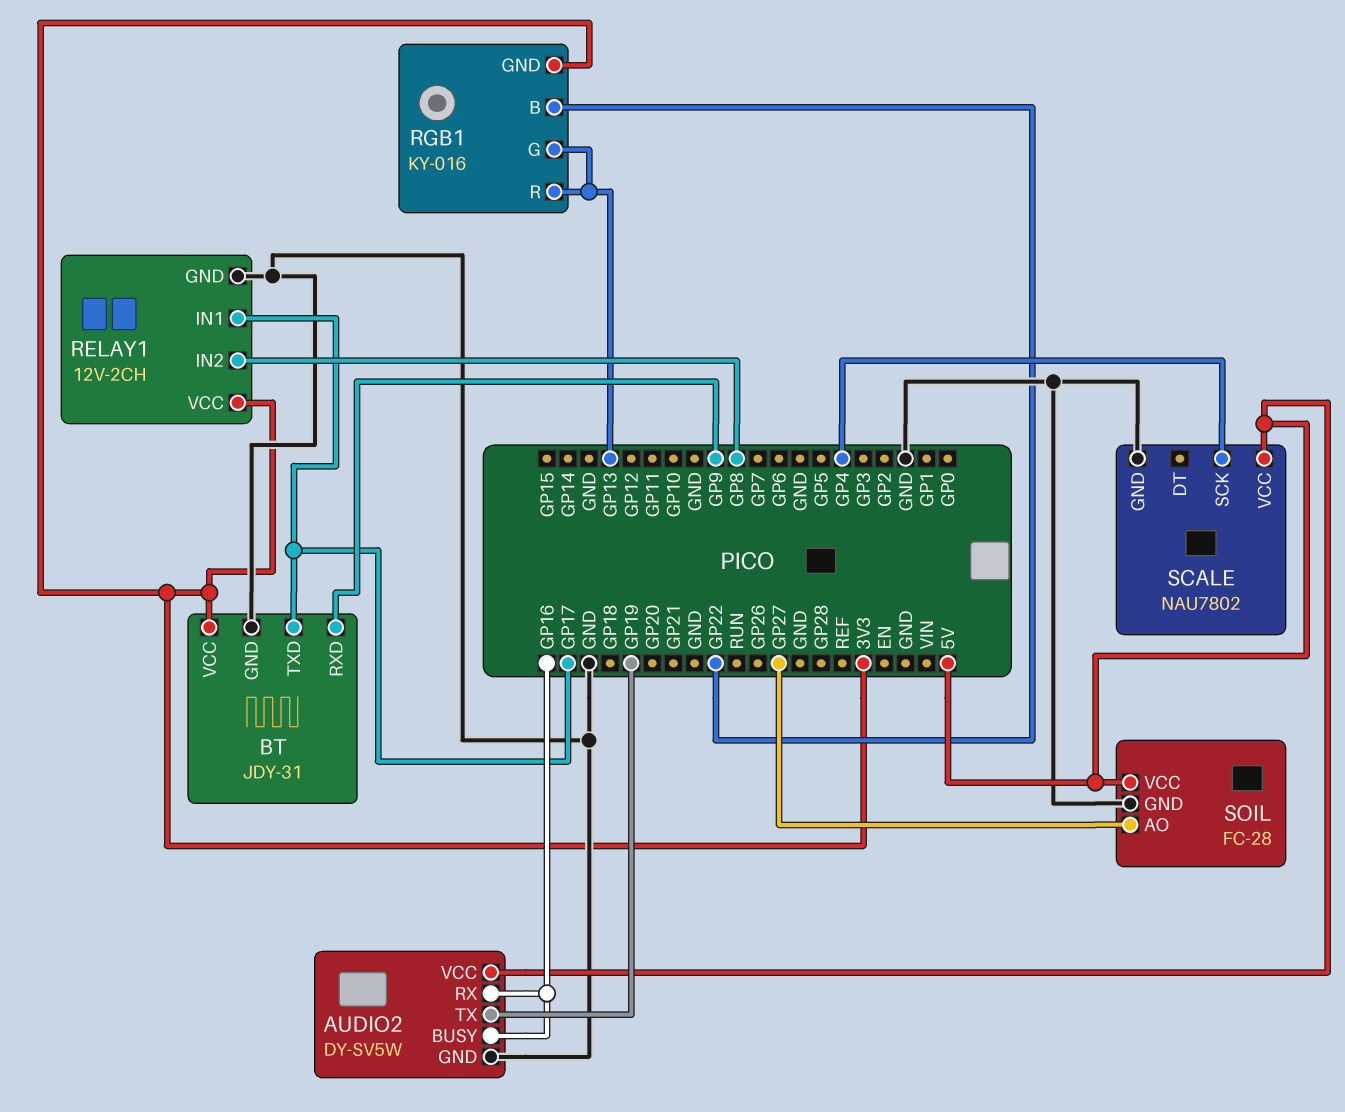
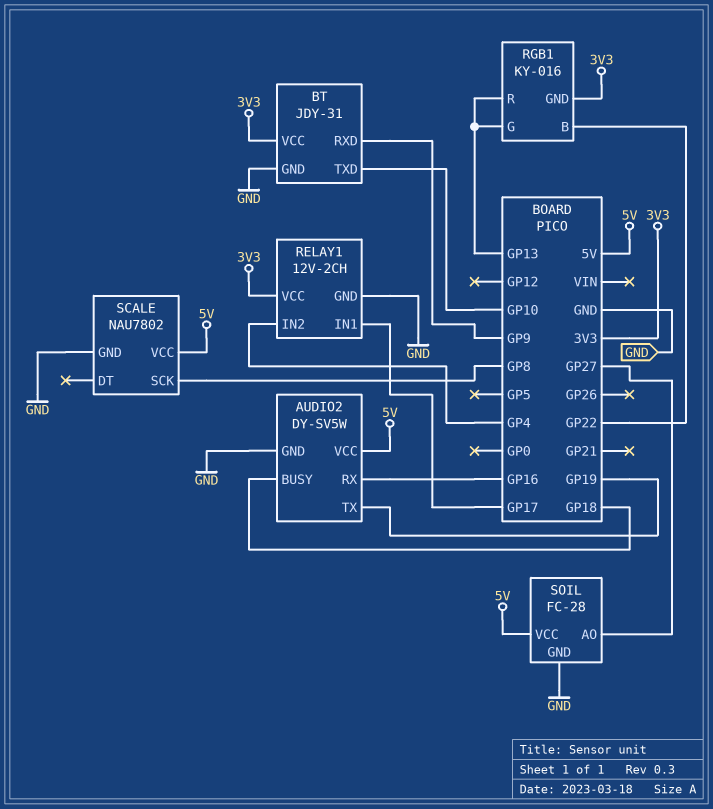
AUDIO2 pin BUSY: GP16 -> GP18
BT pin TXD: GP17 -> GP10
RELAY1 pin IN2: GP8 -> GP4
SCALE pin SCK: GP4 -> GP8

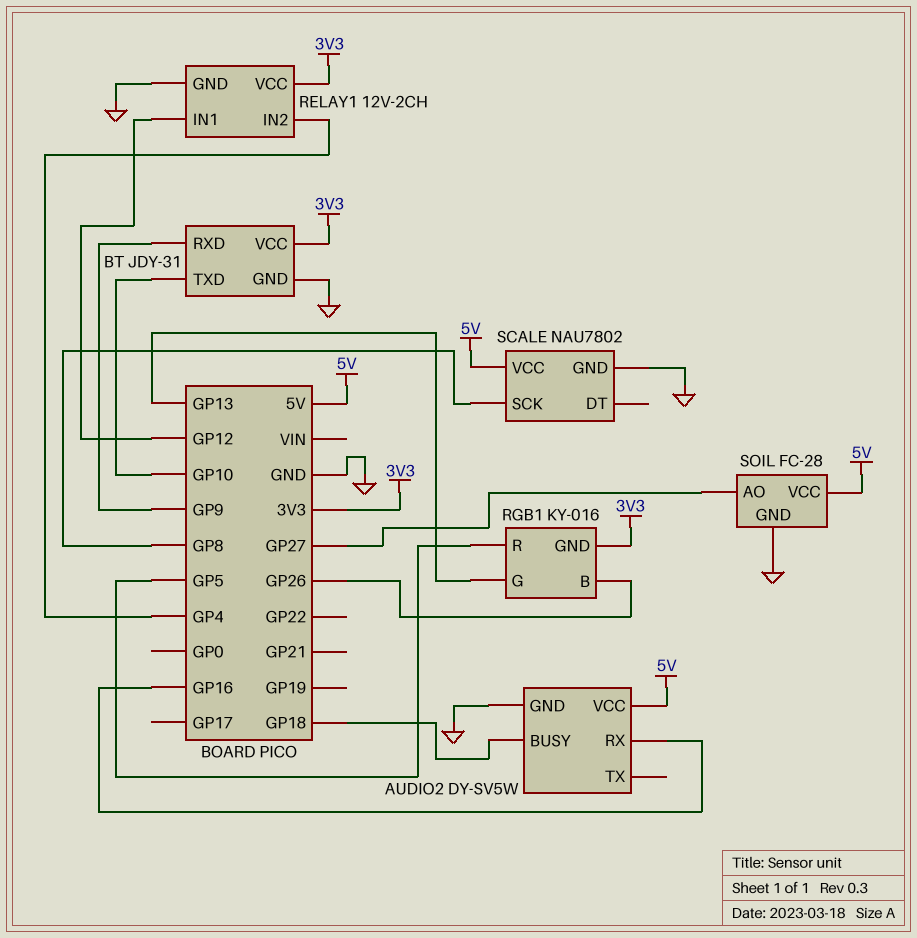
AUDIO2 pin TX: GP19 -> none
RELAY1 pin IN1: GP17 -> GP12
RGB1 pin B: GP22 -> GP26
RGB1 pin R: GP13 -> GP5

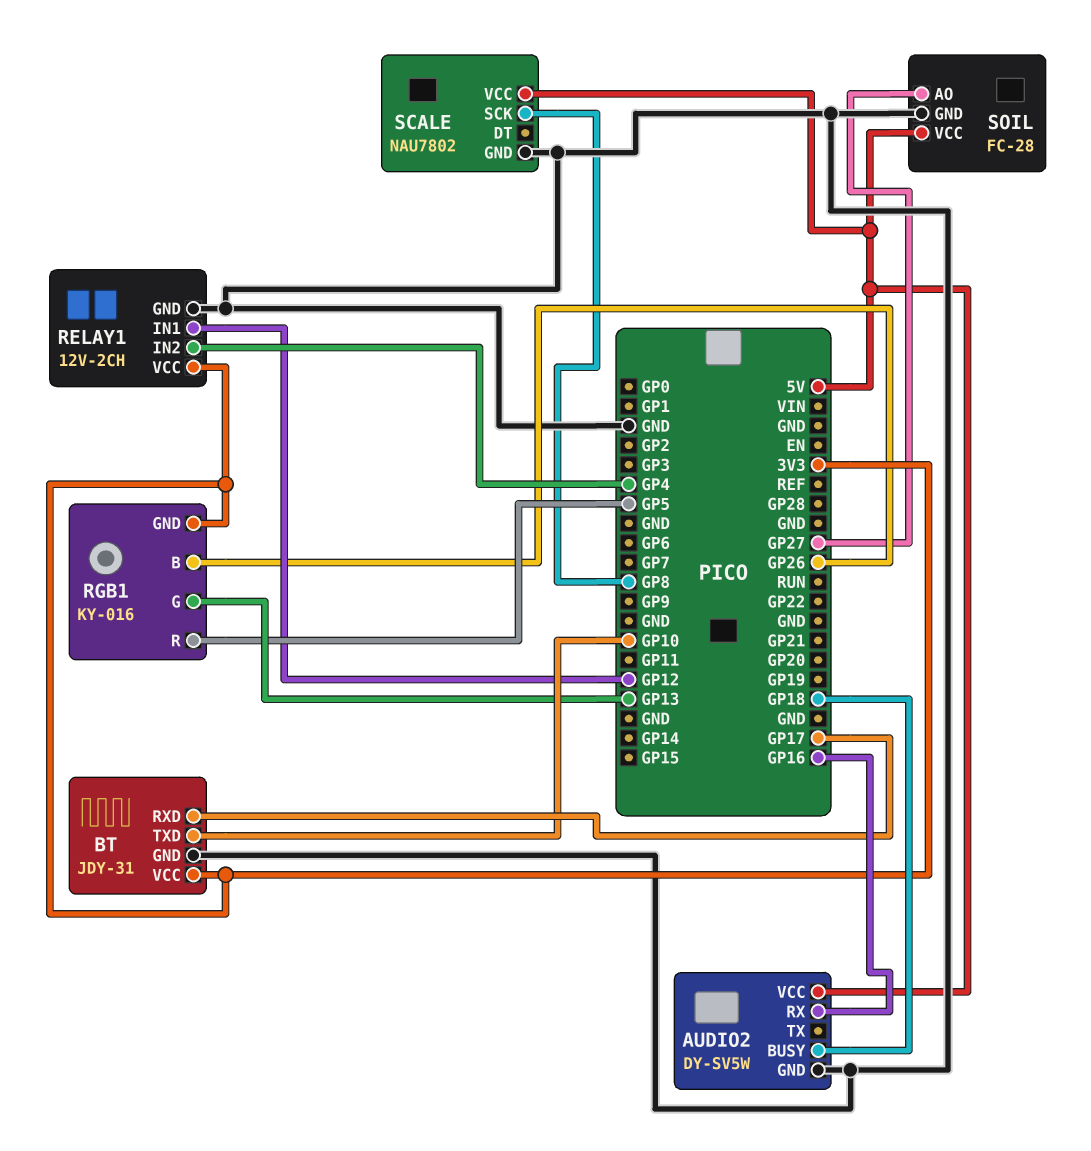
BT pin RXD: GP9 -> GP17

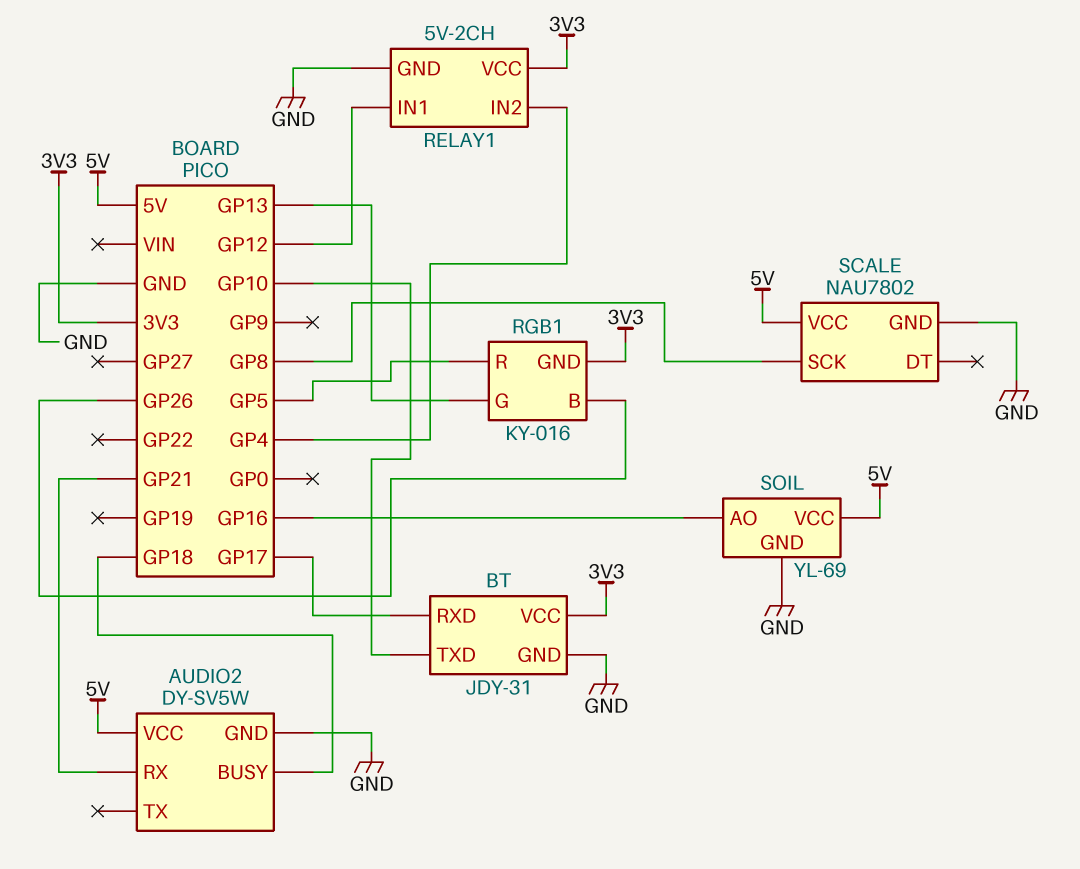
AUDIO2 pin RX: GP16 -> GP21
RELAY1: 12V-2CH -> 5V-2CH
SOIL: FC-28 -> YL-69
SOIL pin AO: GP27 -> GP16

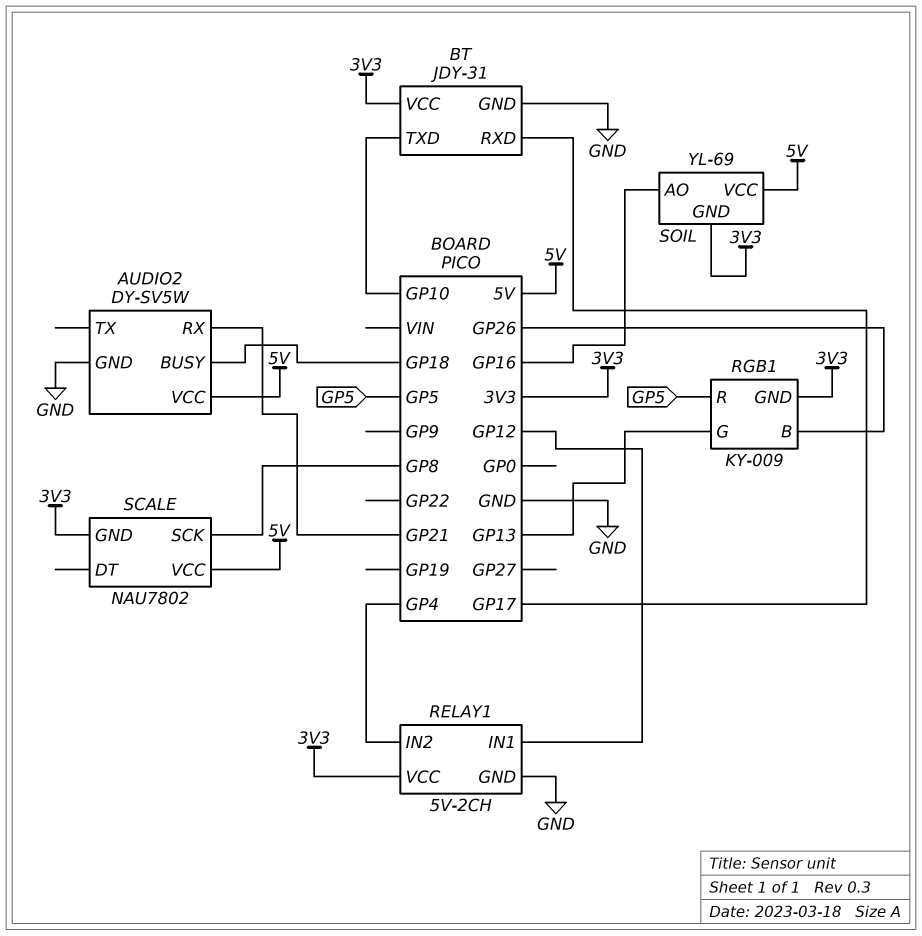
RGB1: KY-016 -> KY-009
SCALE pin GND: GND -> 3V3
SOIL pin GND: GND -> 3V3

